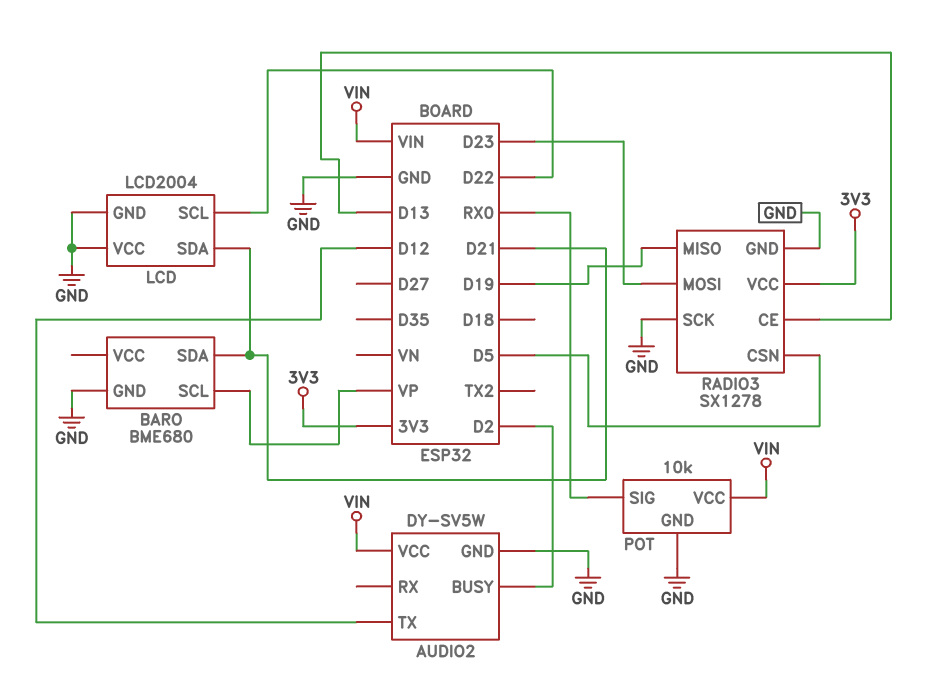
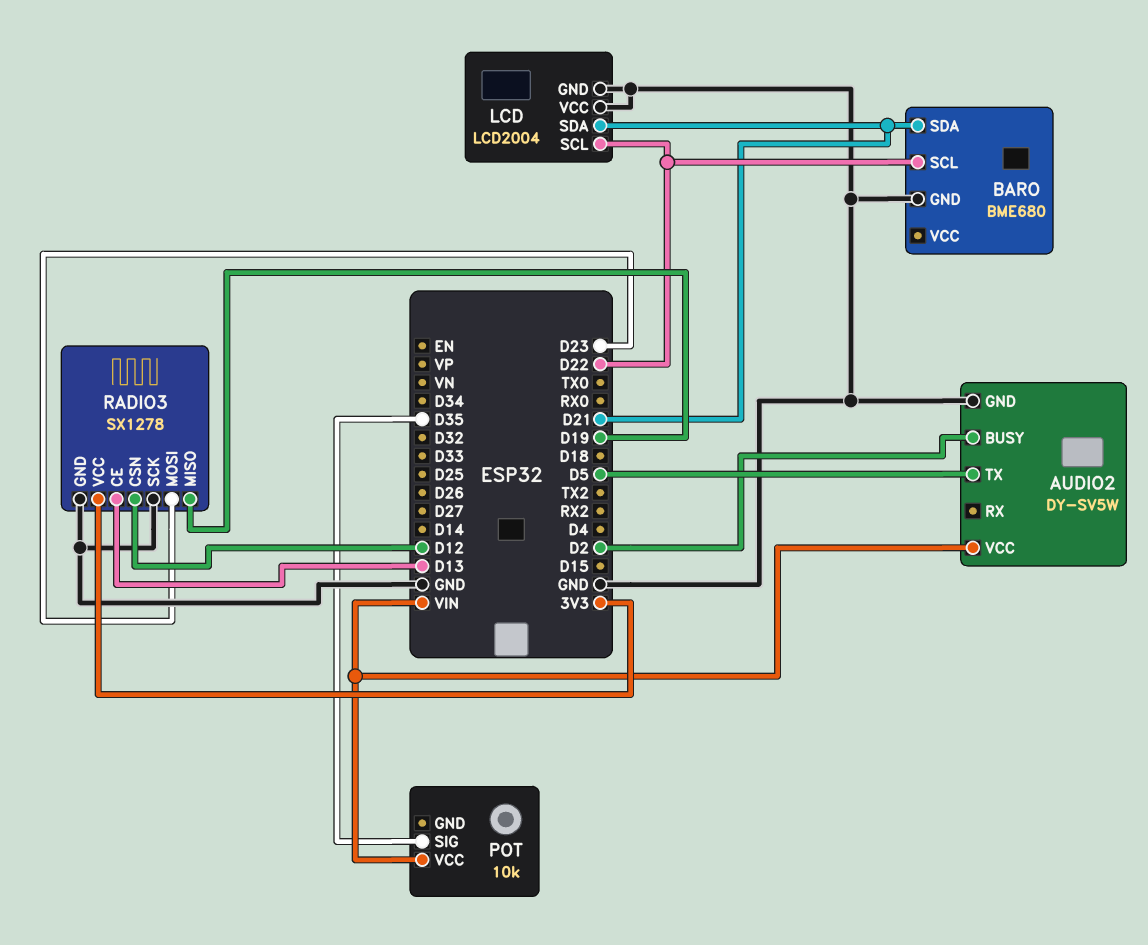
AUDIO2 pin TX: D12 -> D5
BARO pin SCL: VP -> D22
POT pin GND: GND -> none
POT pin SIG: RX0 -> D35
RADIO3 pin CSN: D5 -> D12

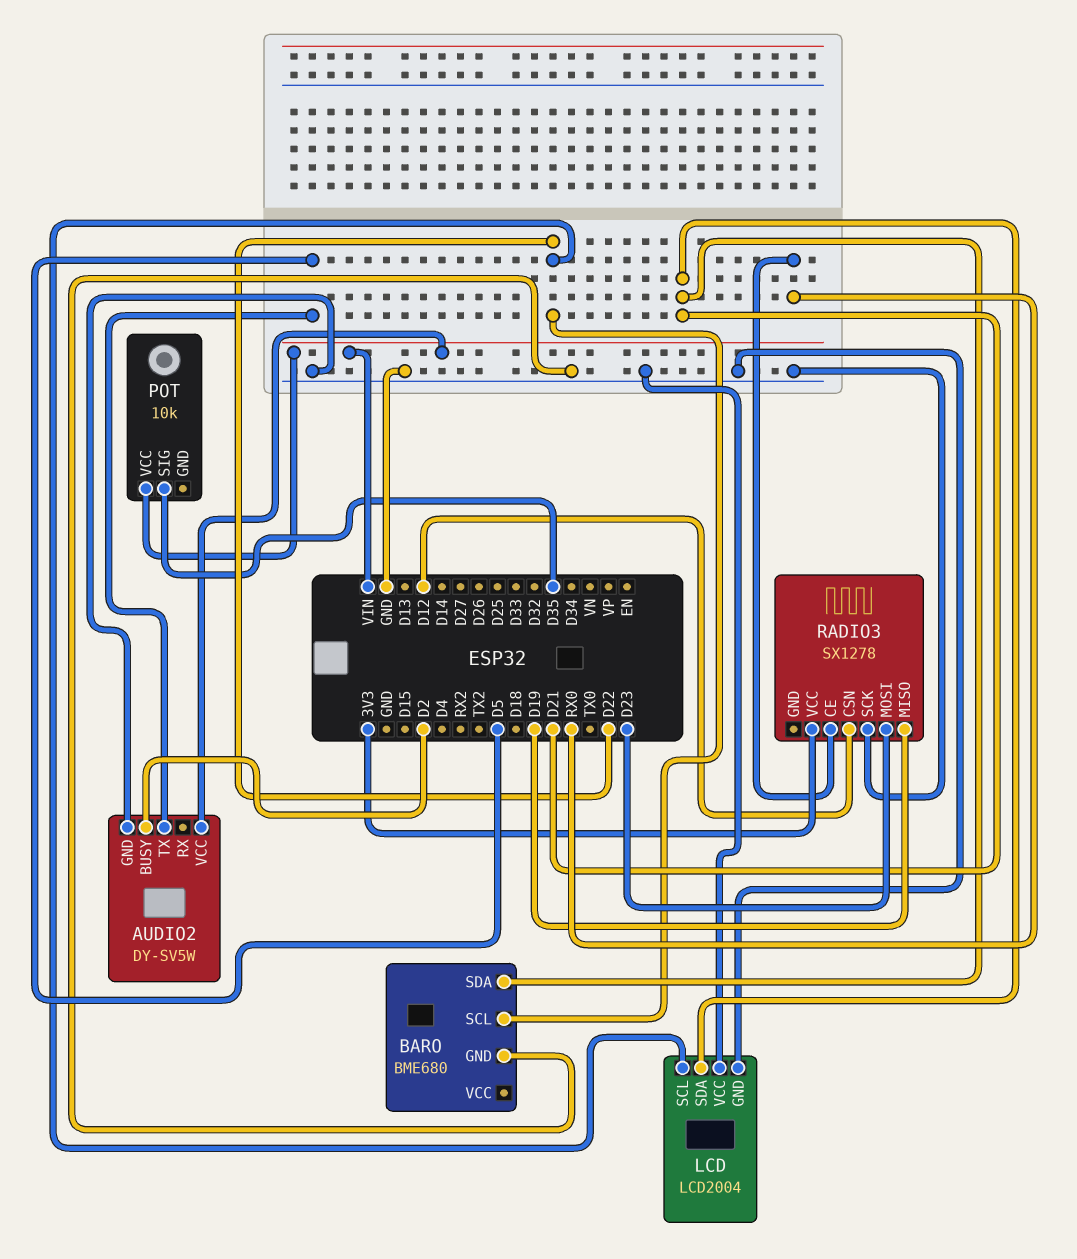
RADIO3 pin CE: D13 -> RX0
RADIO3 pin GND: GND -> none

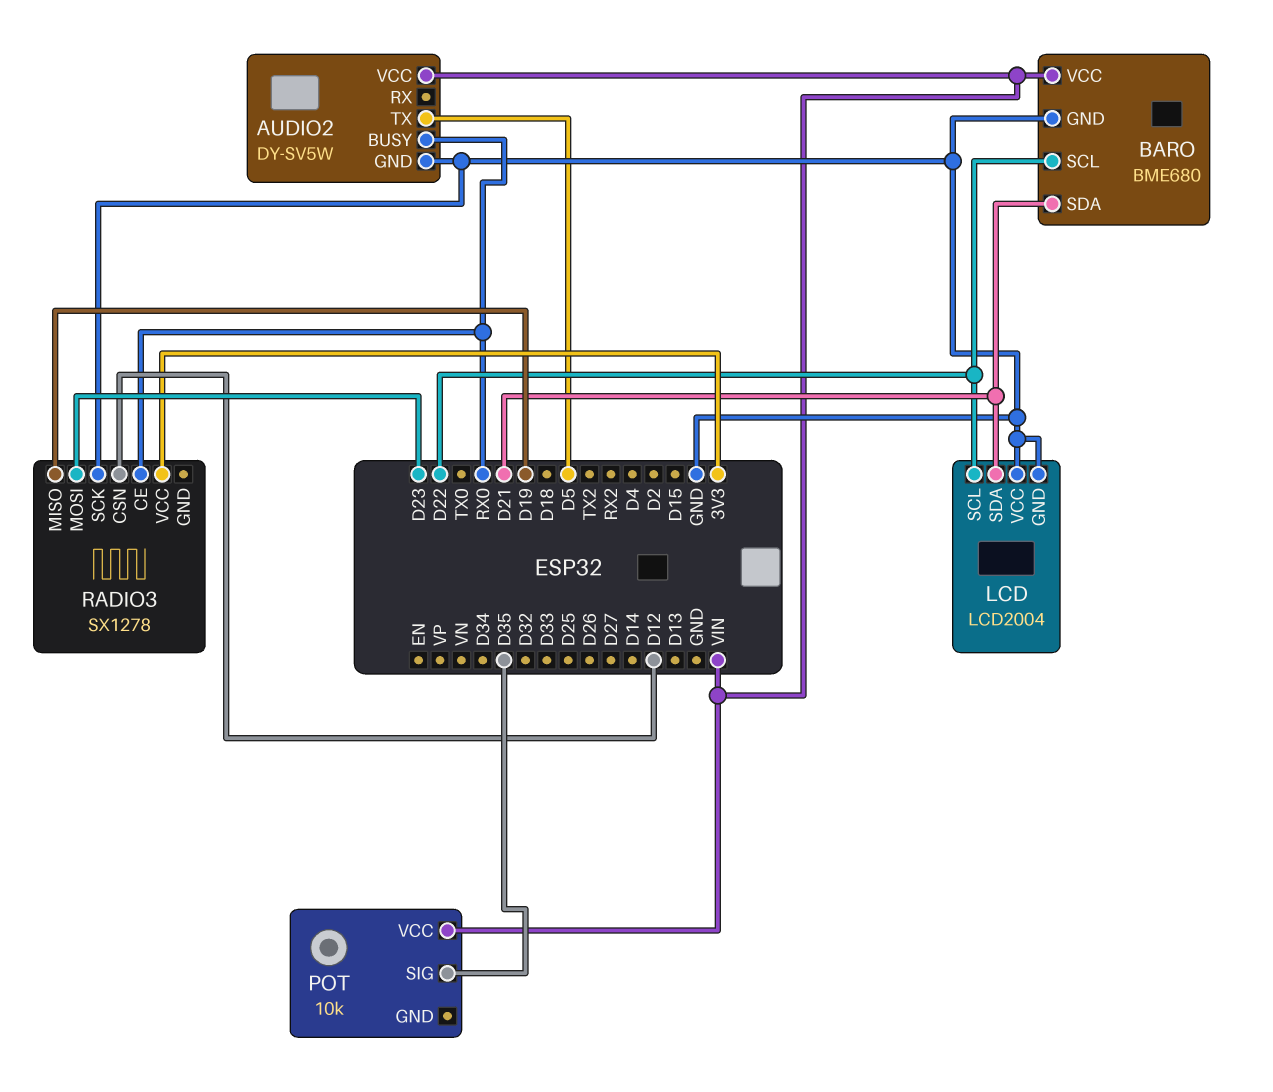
AUDIO2 pin BUSY: D2 -> RX0
BARO pin VCC: none -> VIN

